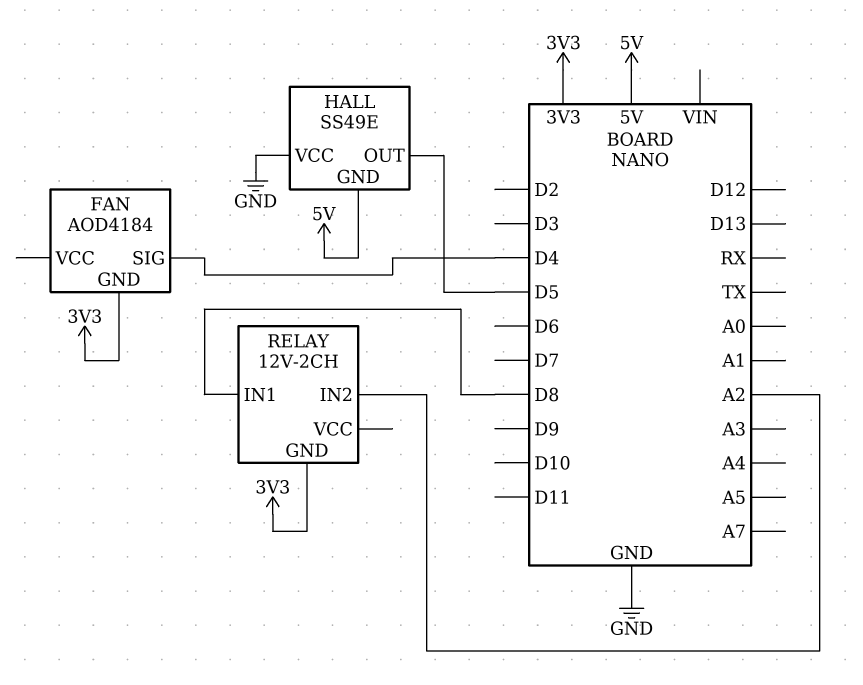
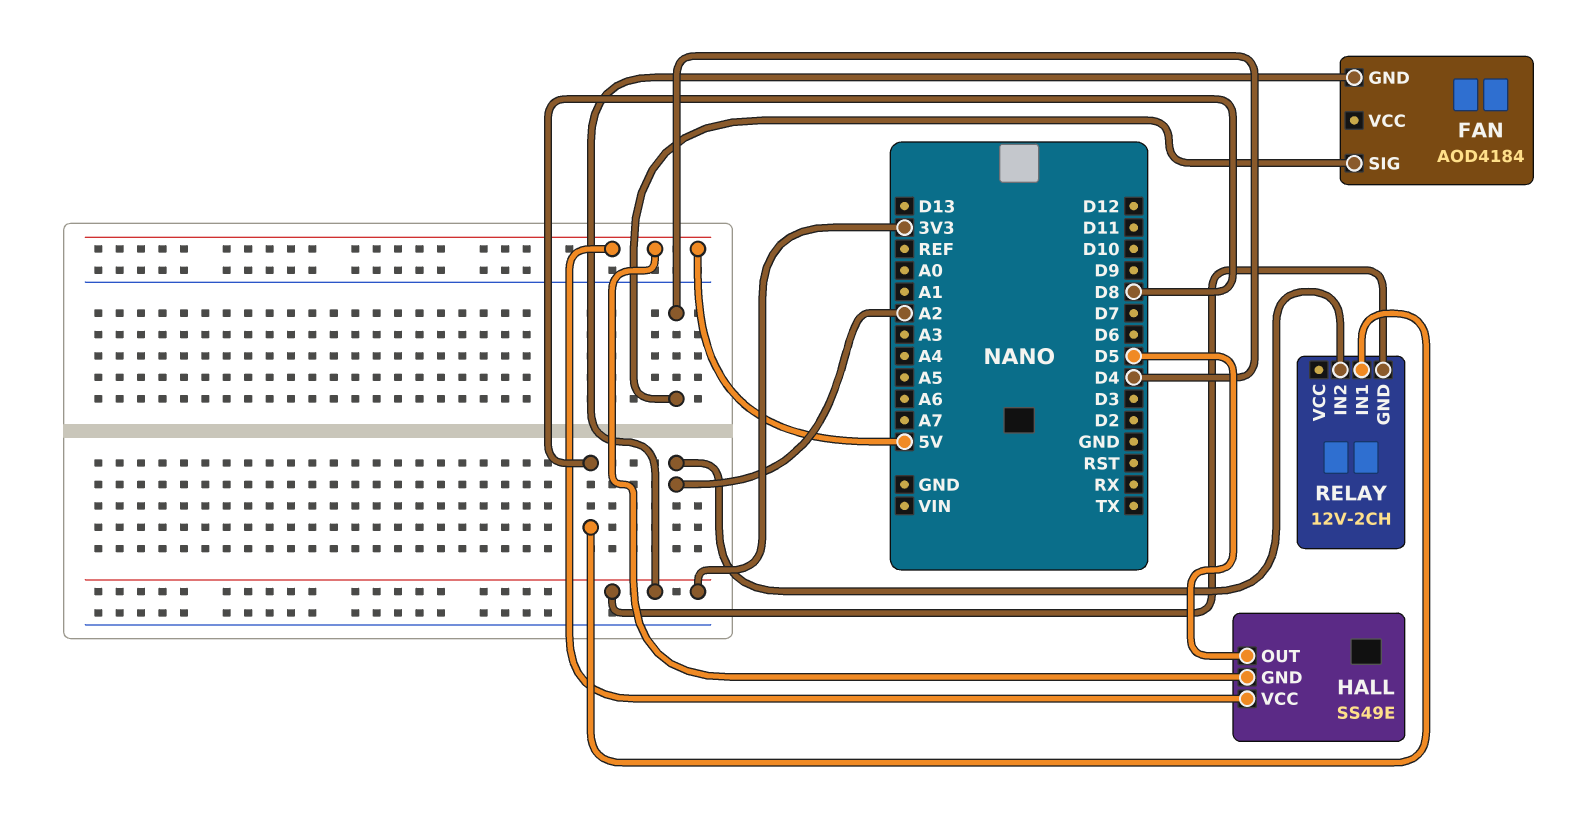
HALL pin VCC: GND -> 5V

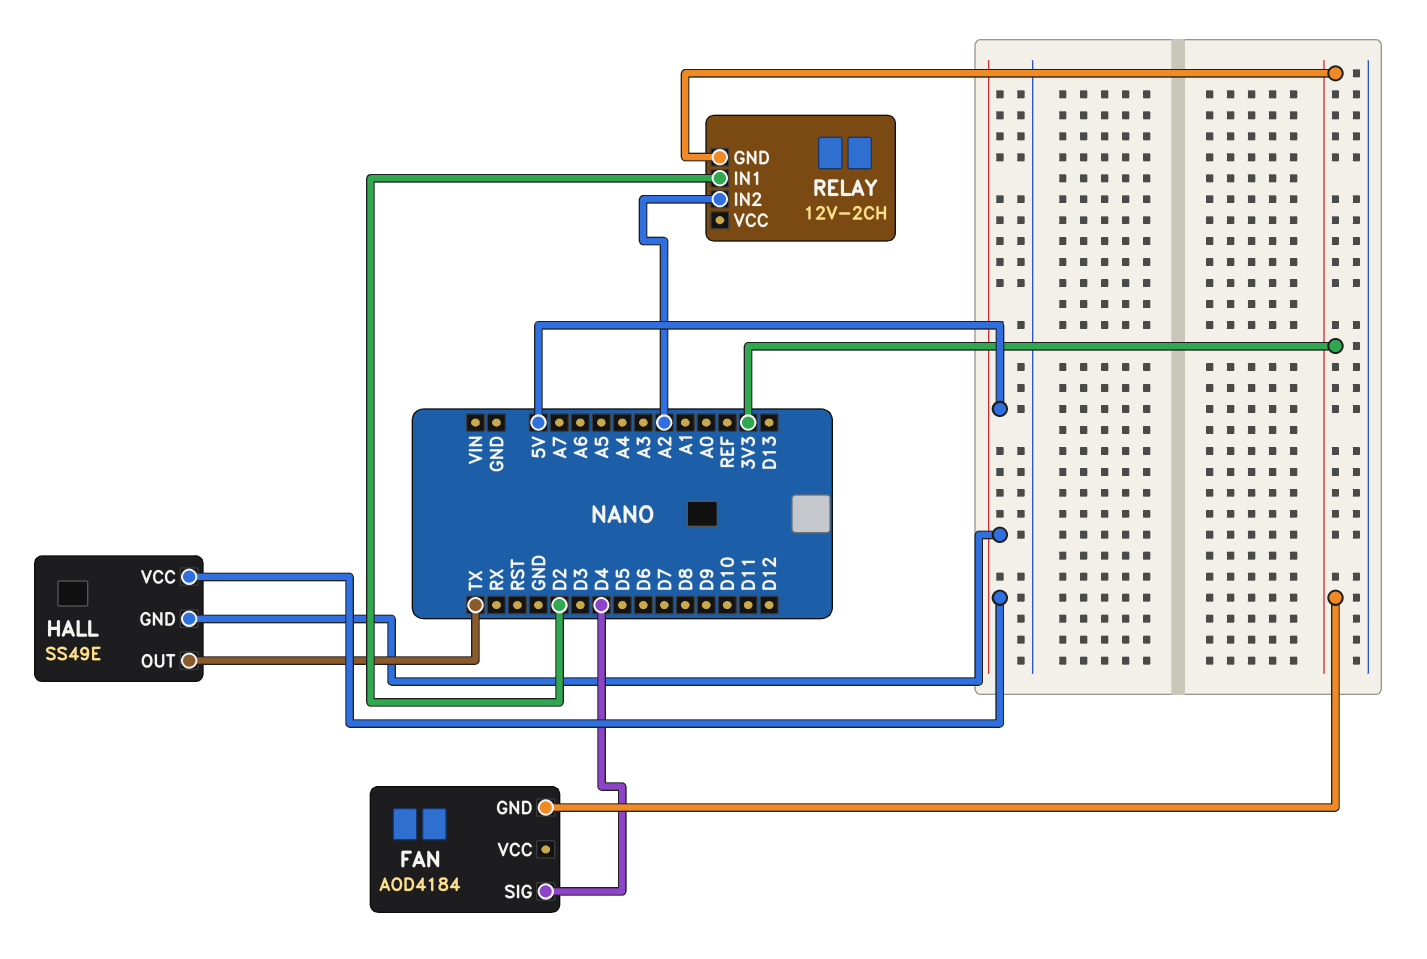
HALL pin OUT: D5 -> TX
RELAY pin IN1: D8 -> D2

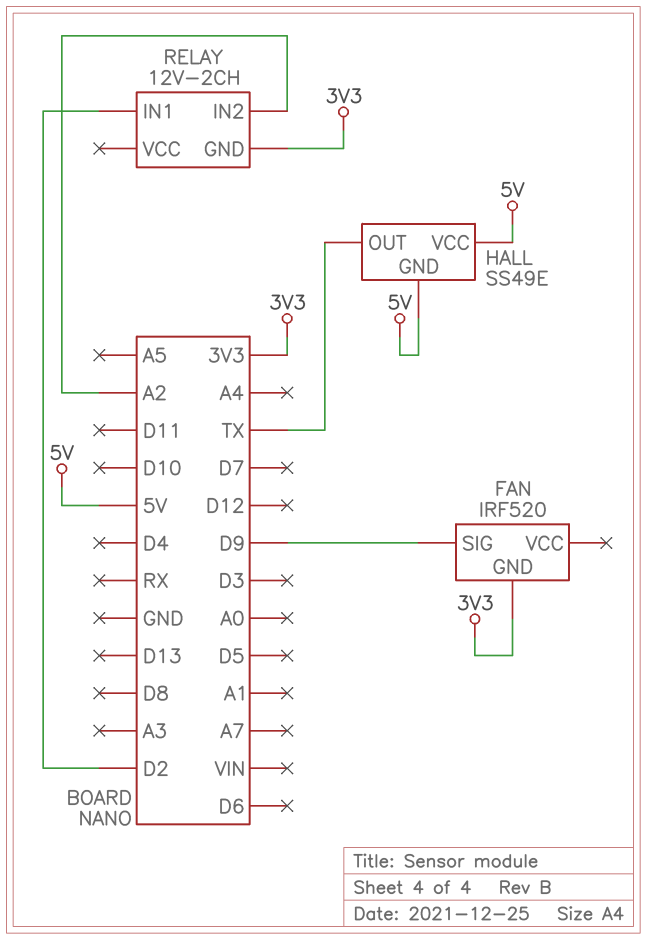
FAN: AOD4184 -> IRF520
FAN pin SIG: D4 -> D9

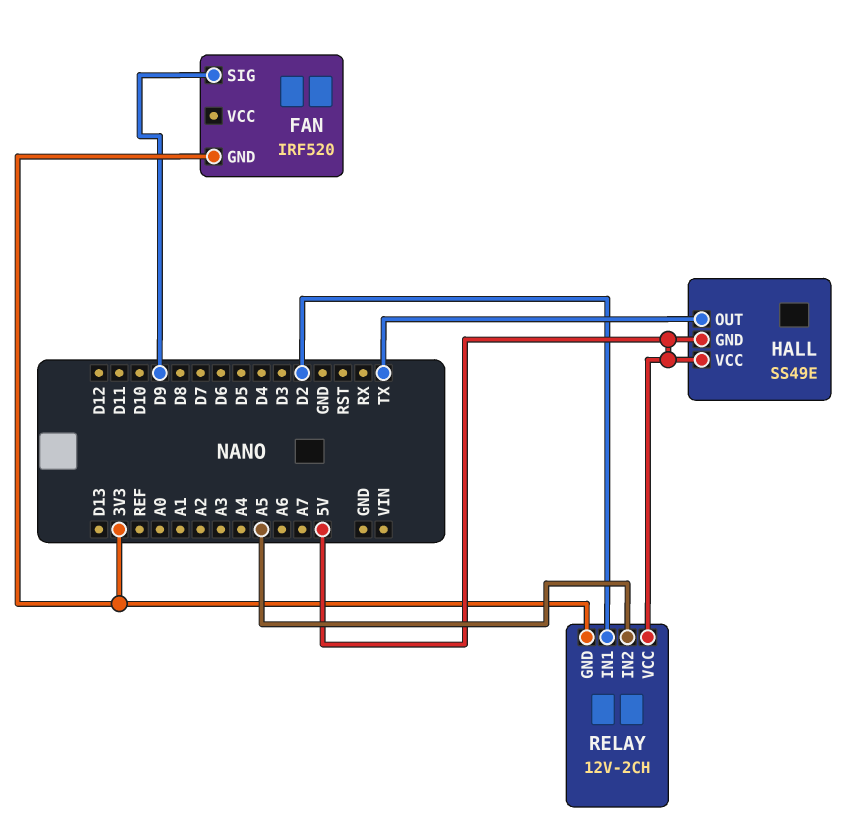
RELAY pin IN2: A2 -> A5
RELAY pin VCC: none -> 5V

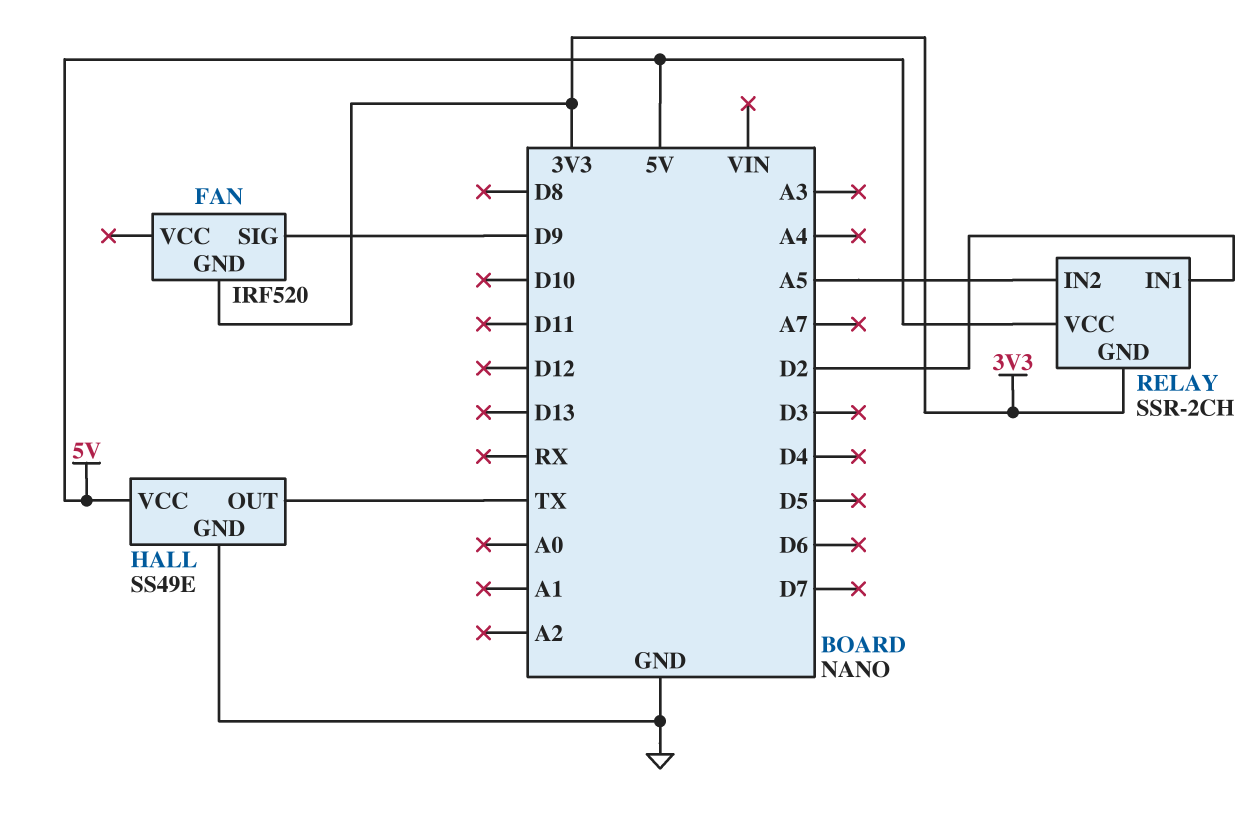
HALL pin GND: 5V -> GND
RELAY: 12V-2CH -> SSR-2CH

